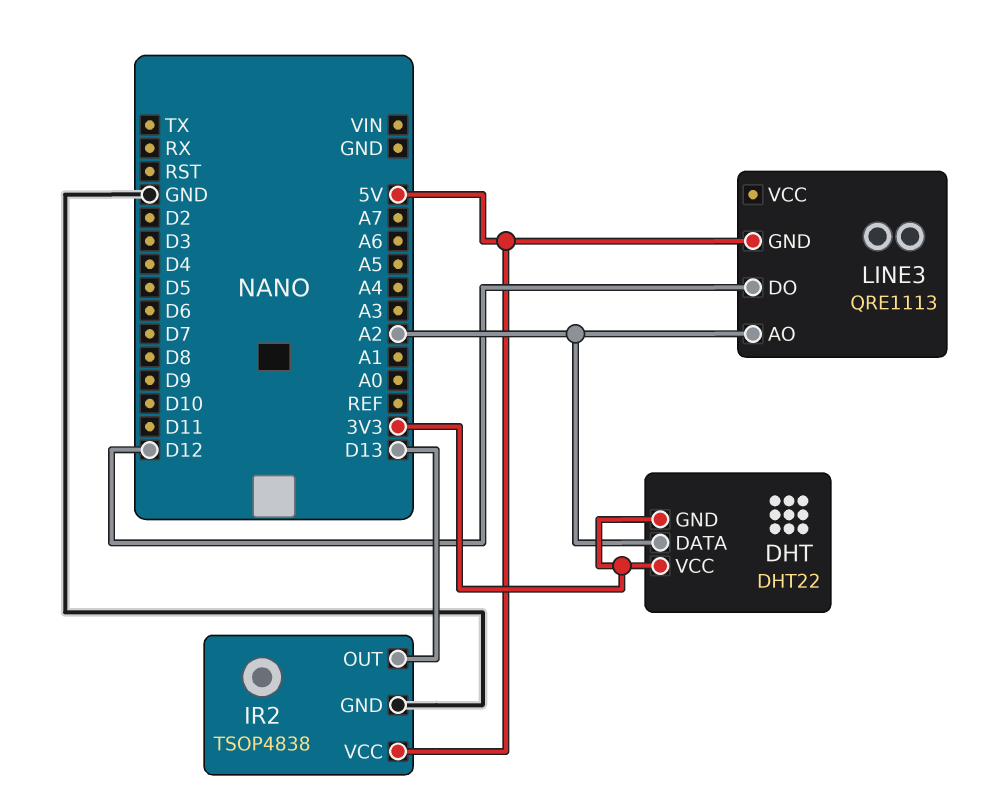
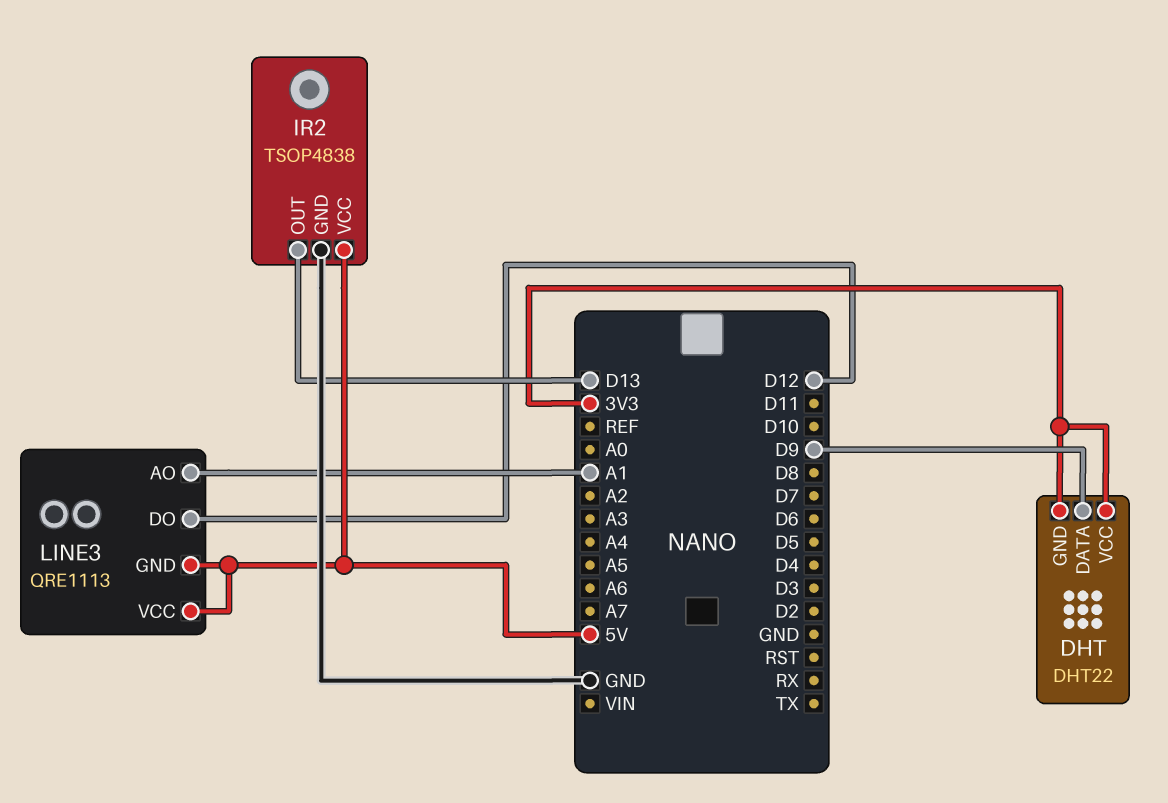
DHT pin DATA: A2 -> D9
LINE3 pin AO: A2 -> A1
LINE3 pin VCC: none -> 5V

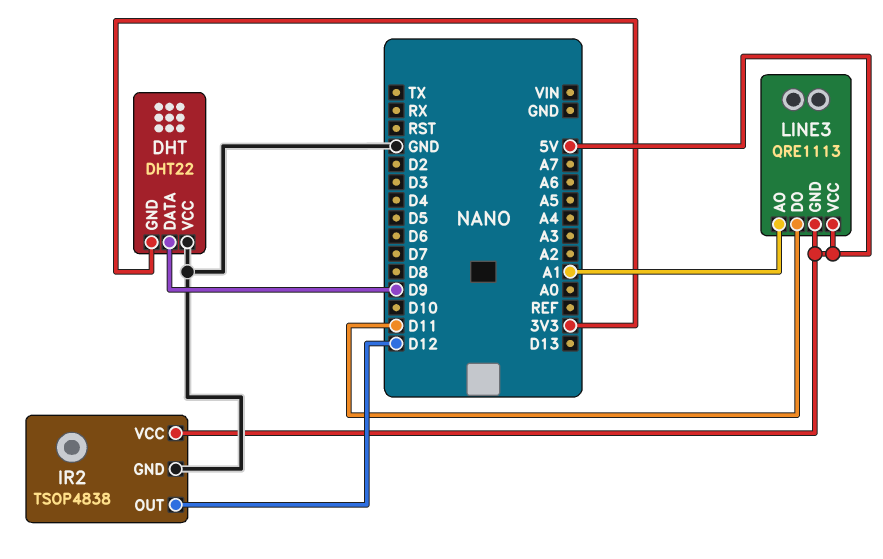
DHT pin VCC: 3V3 -> GND
IR2 pin OUT: D13 -> D12
LINE3 pin DO: D12 -> D11

